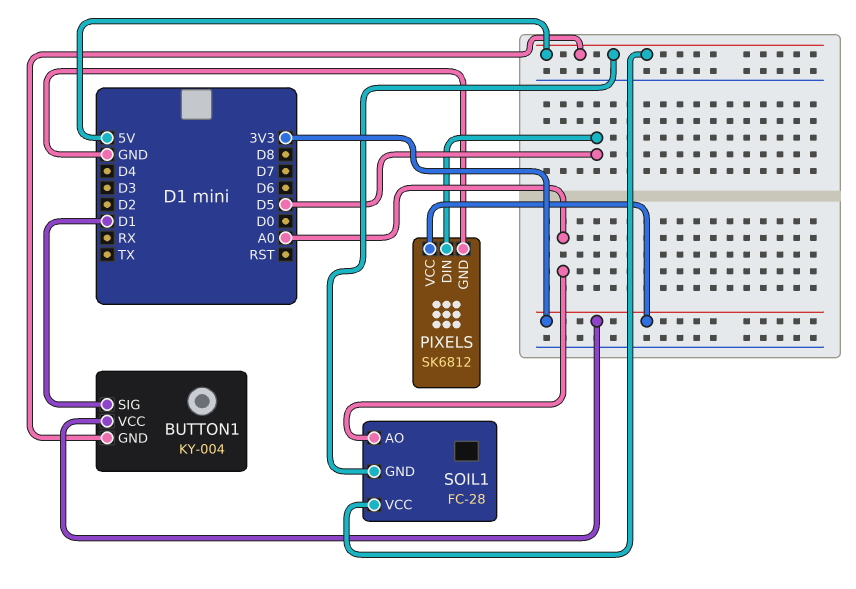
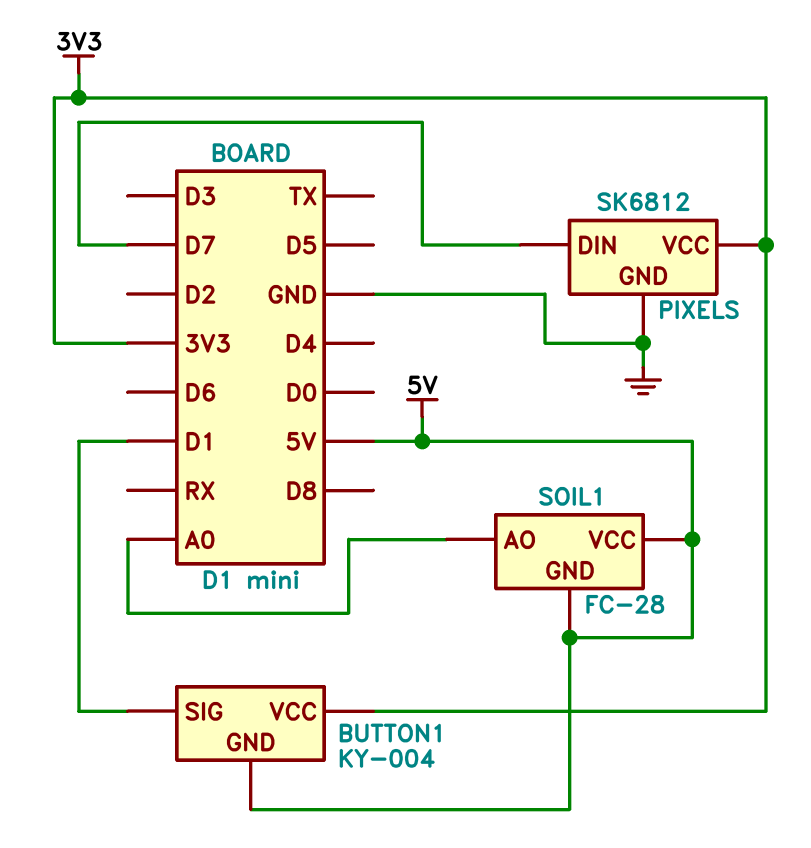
PIXELS pin DIN: D5 -> D7

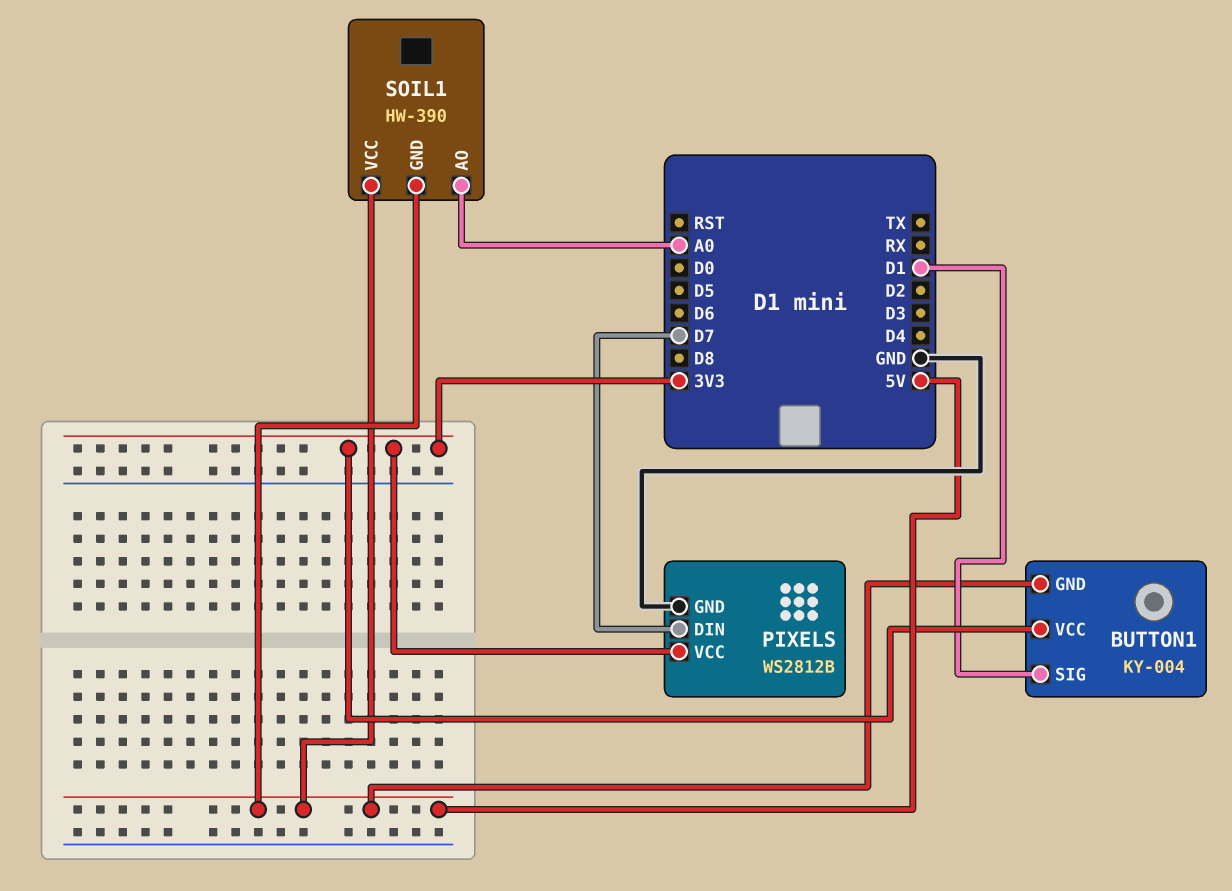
PIXELS: SK6812 -> WS2812B
SOIL1: FC-28 -> HW-390

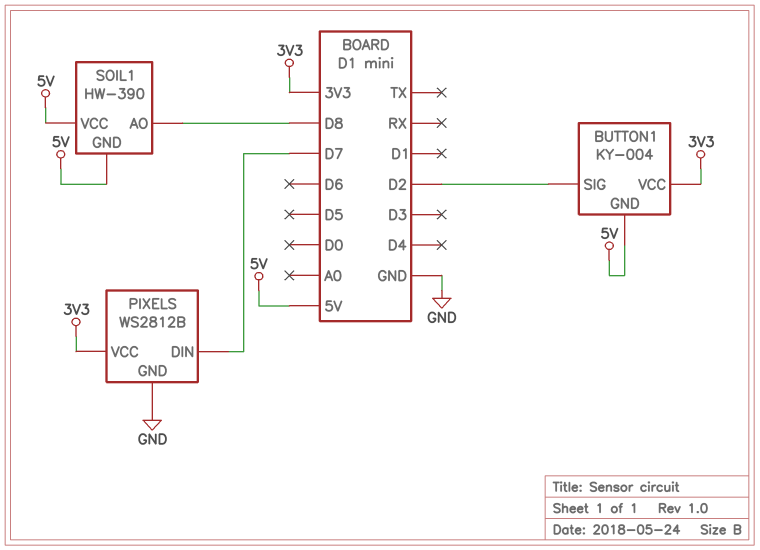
BUTTON1 pin SIG: D1 -> D2
SOIL1 pin AO: A0 -> D8

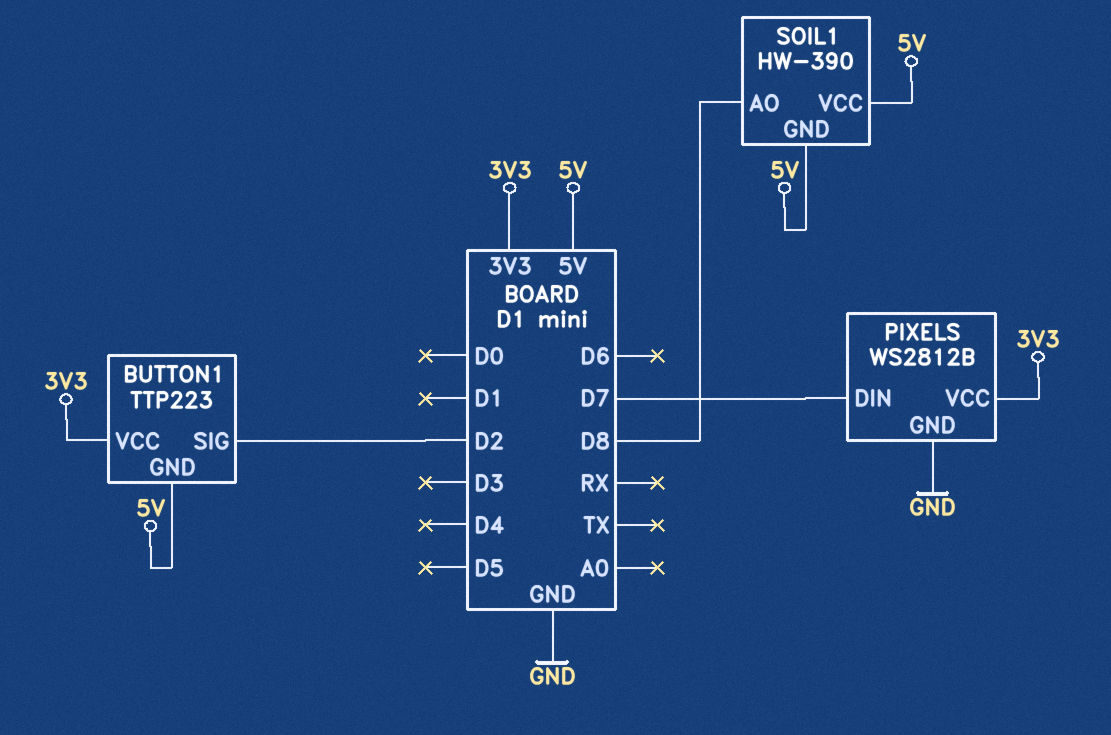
BUTTON1: KY-004 -> TTP223

